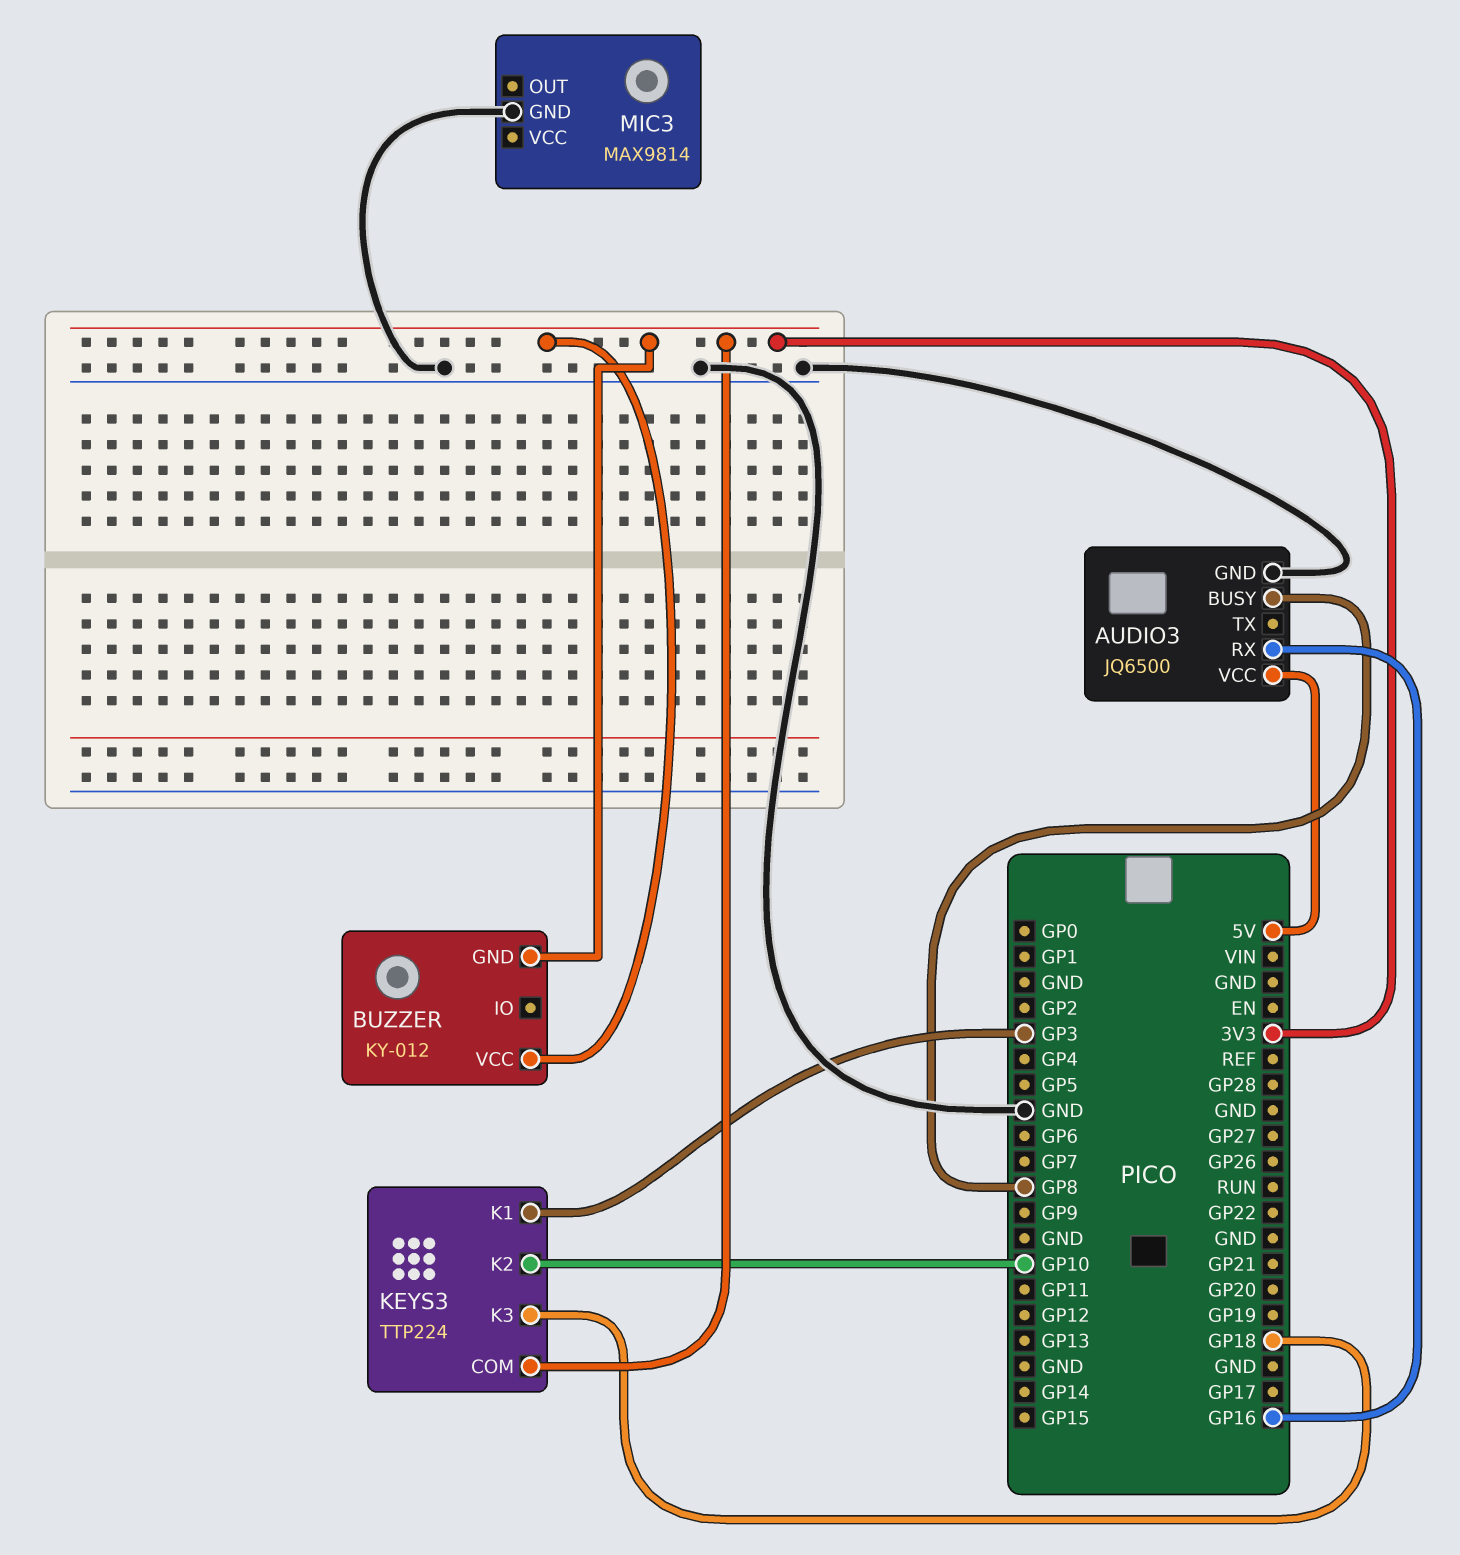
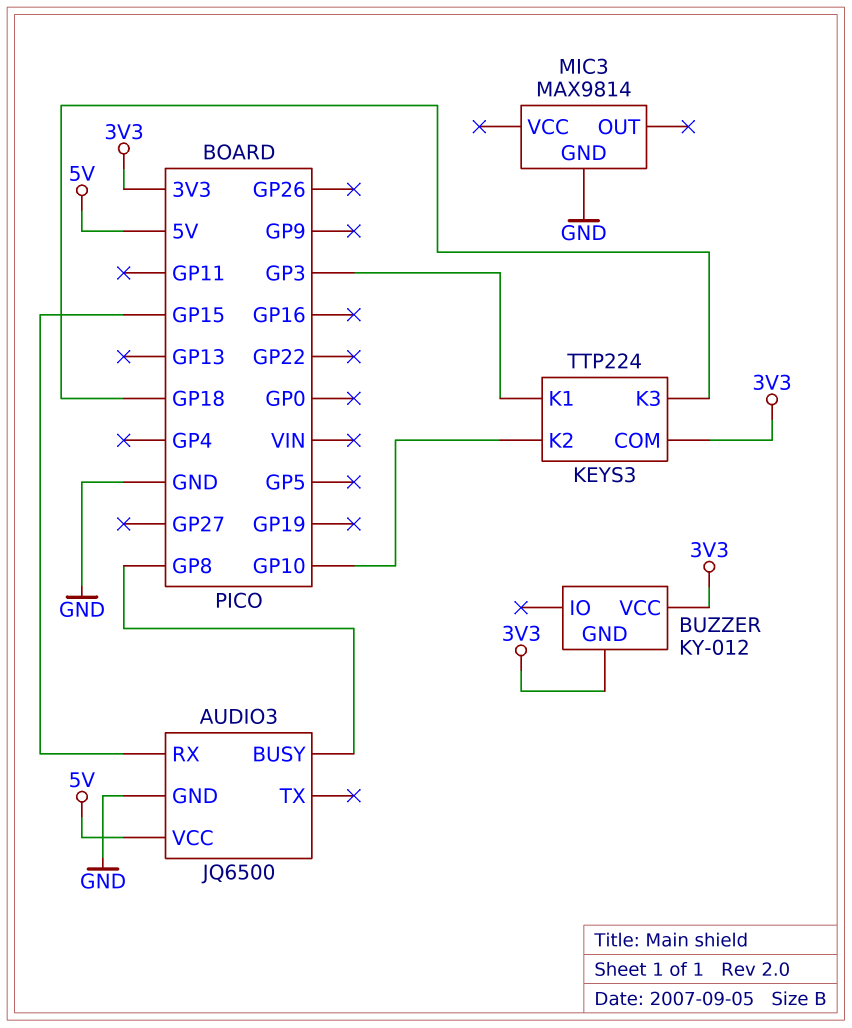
AUDIO3 pin RX: GP16 -> GP15

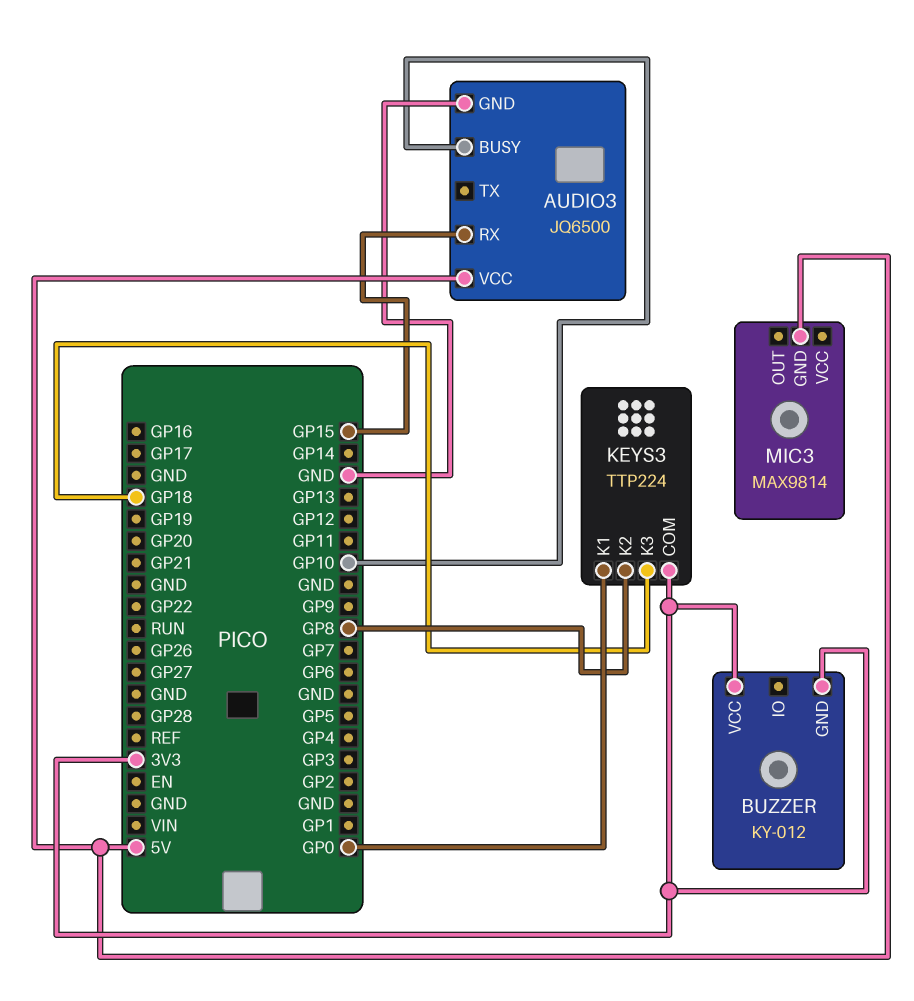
AUDIO3 pin BUSY: GP8 -> GP10
KEYS3 pin K1: GP3 -> GP0
KEYS3 pin K2: GP10 -> GP8
MIC3 pin GND: GND -> 5V

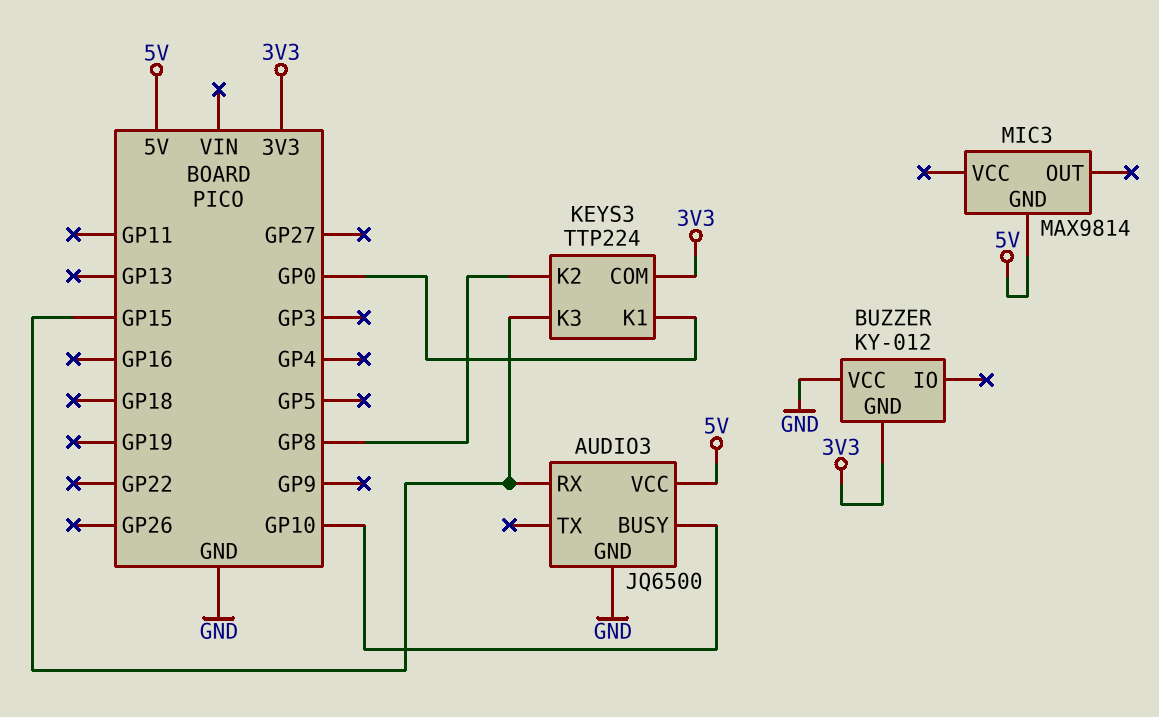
BUZZER pin VCC: 3V3 -> GND
KEYS3 pin K3: GP18 -> GP15

